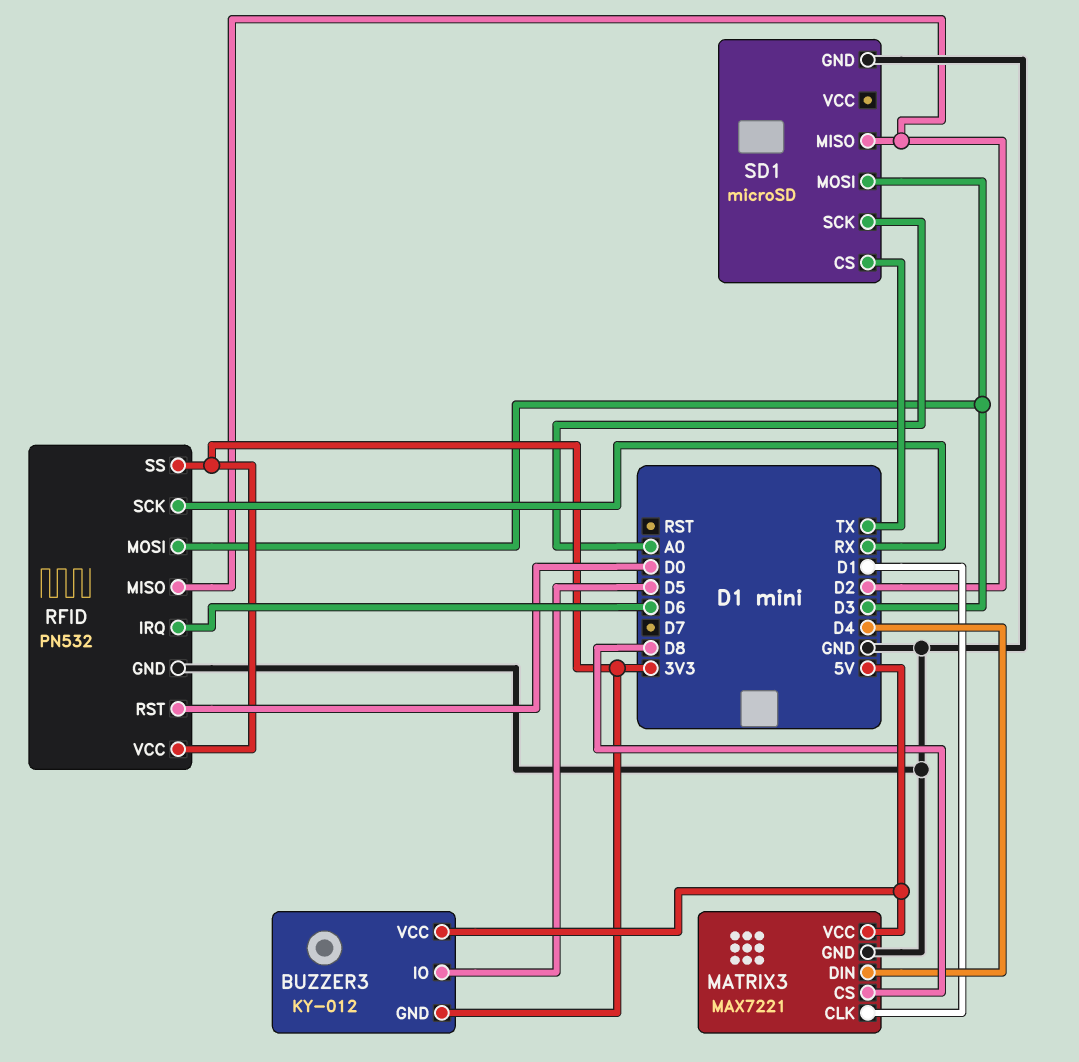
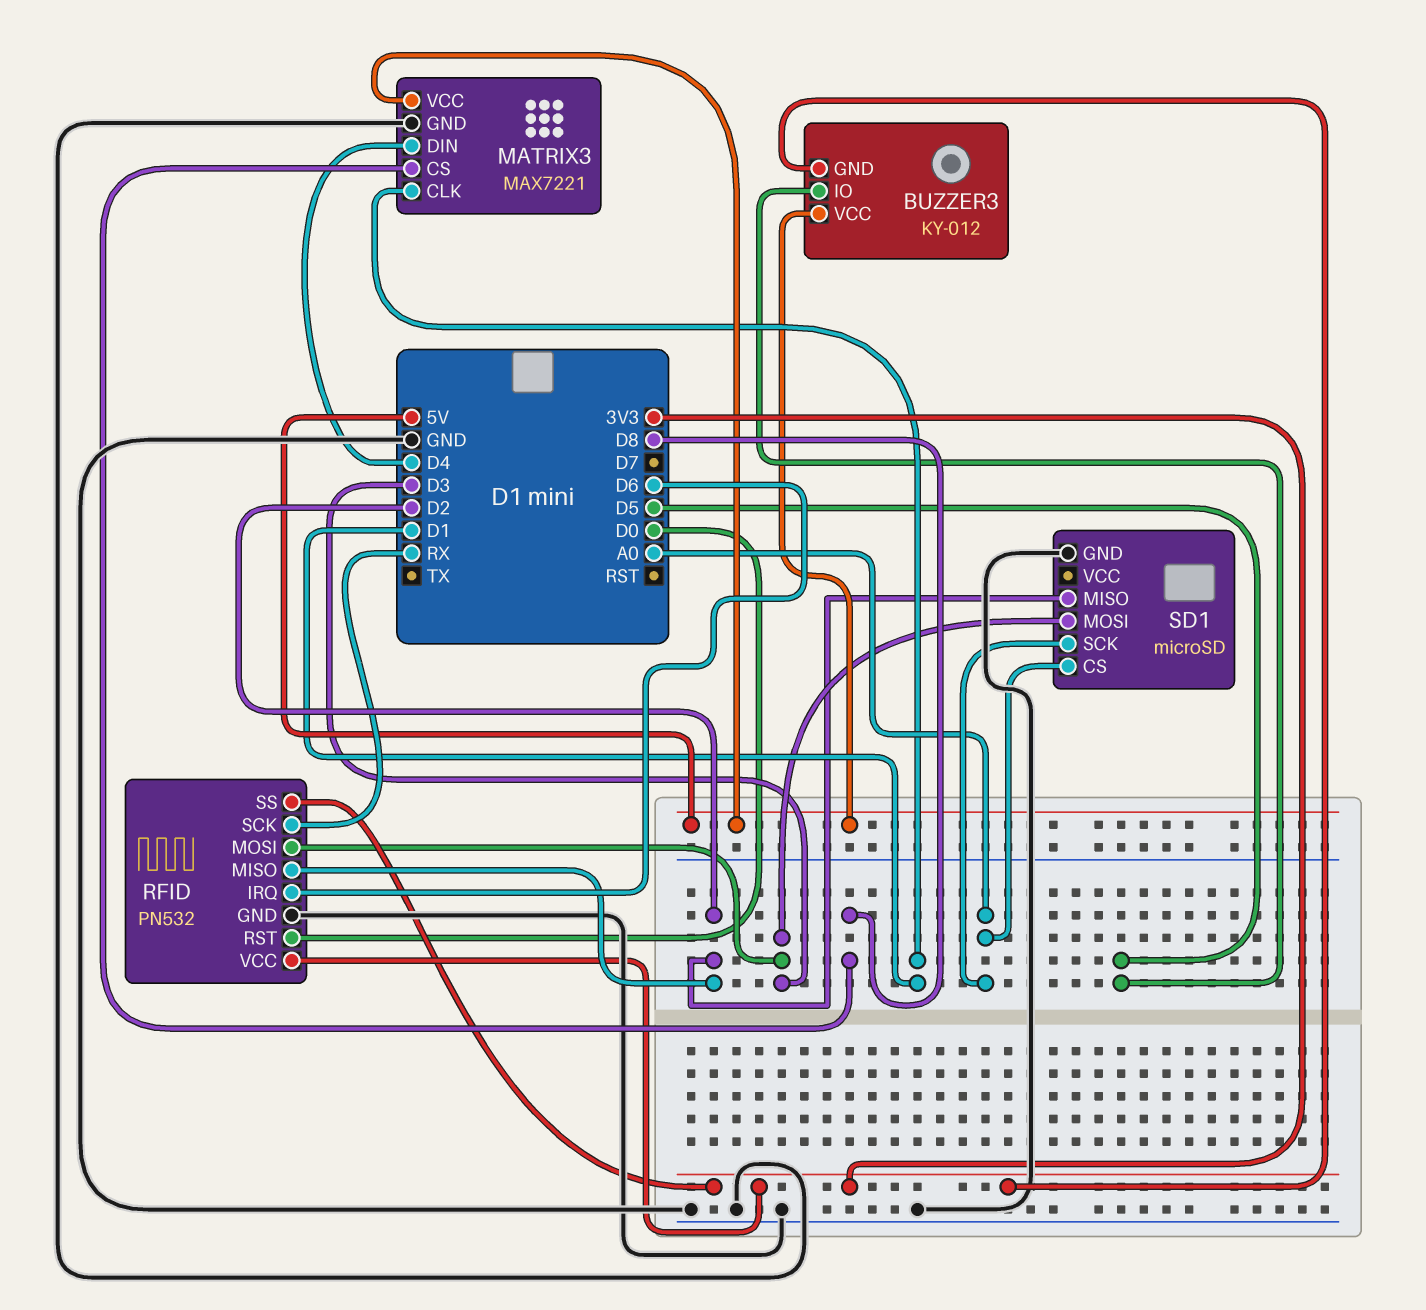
SD1 pin CS: TX -> A0

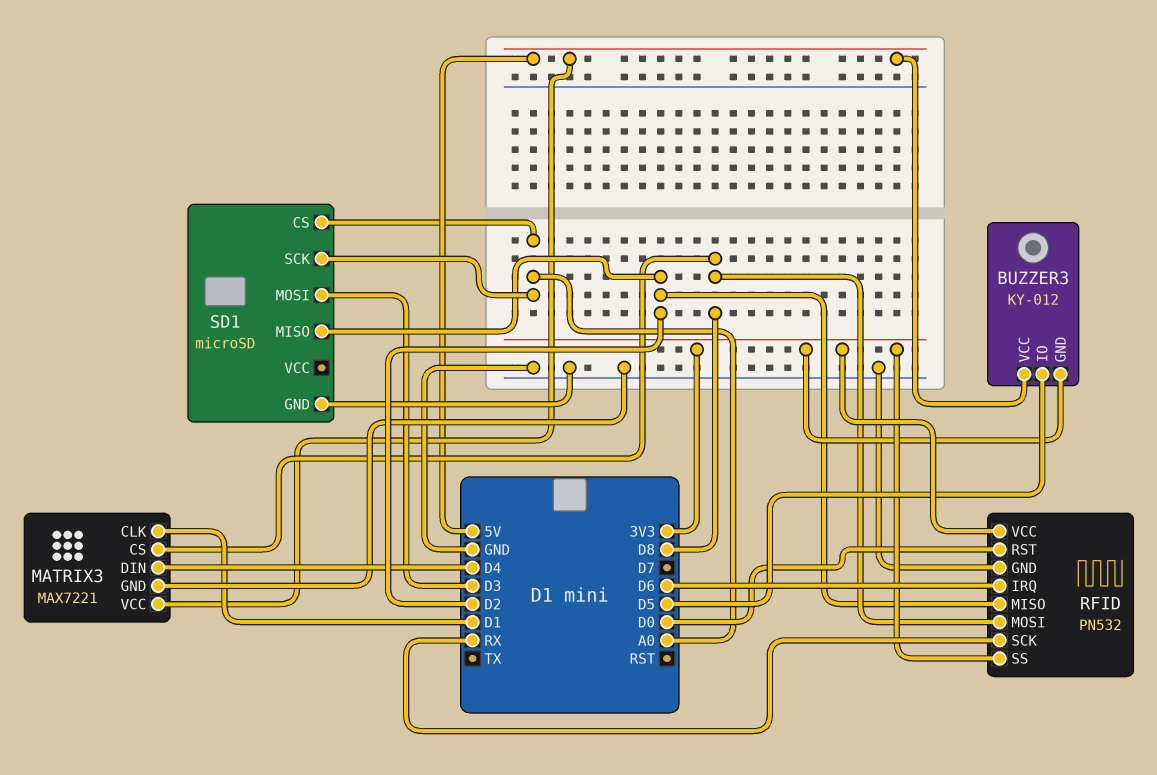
RFID pin MOSI: D3 -> D8

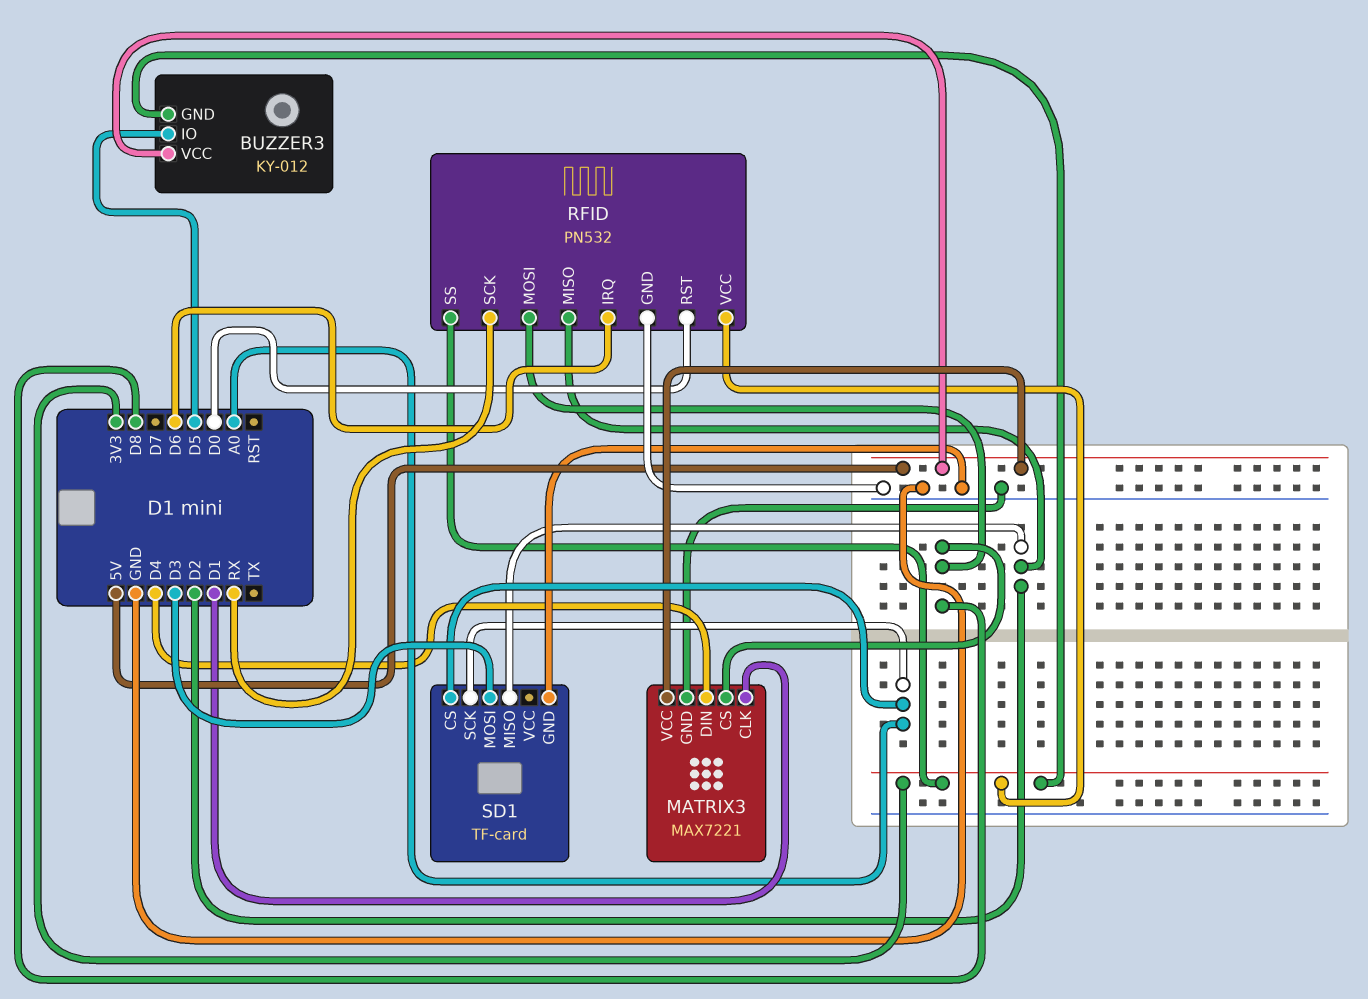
SD1: microSD -> TF-card

